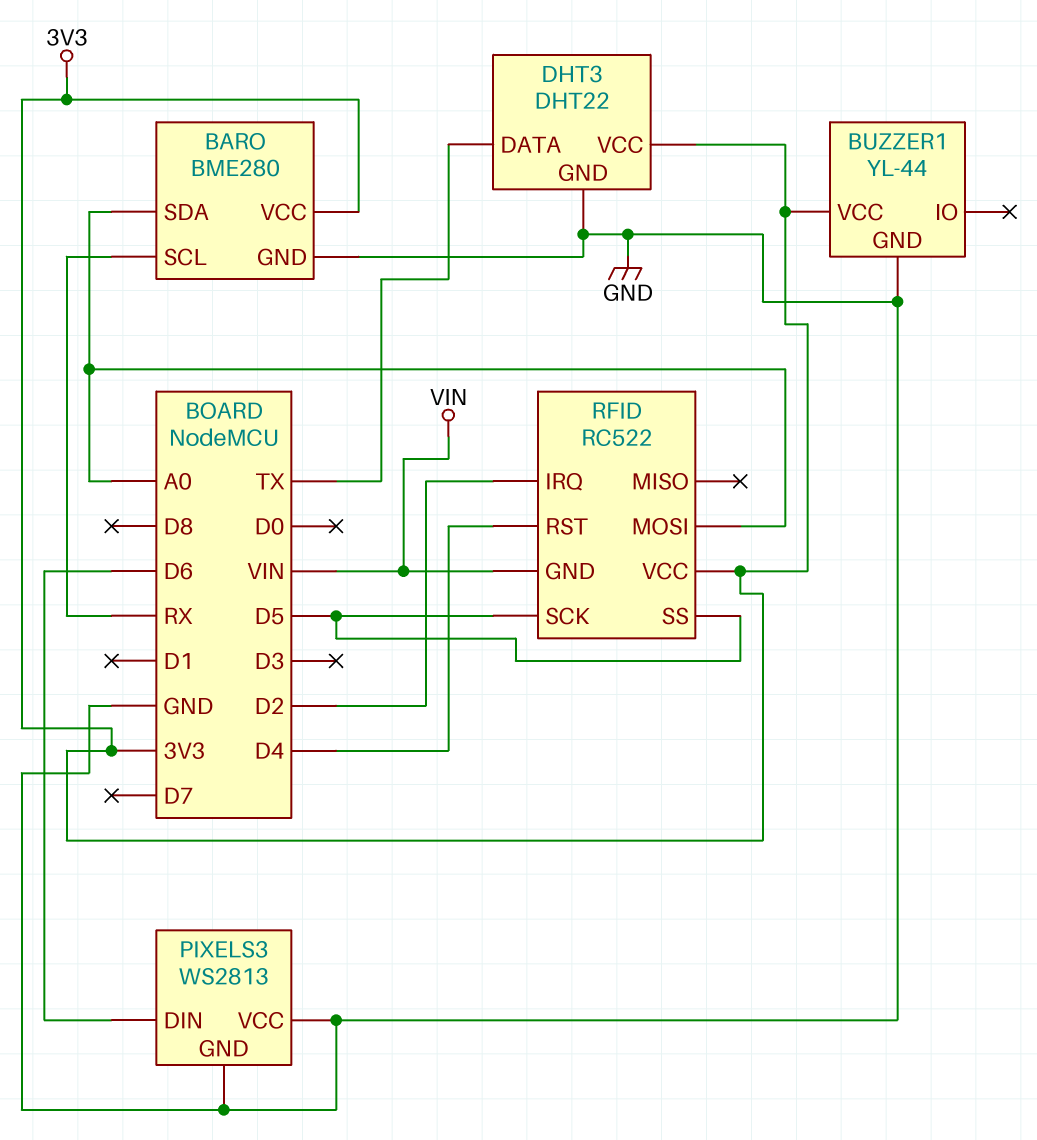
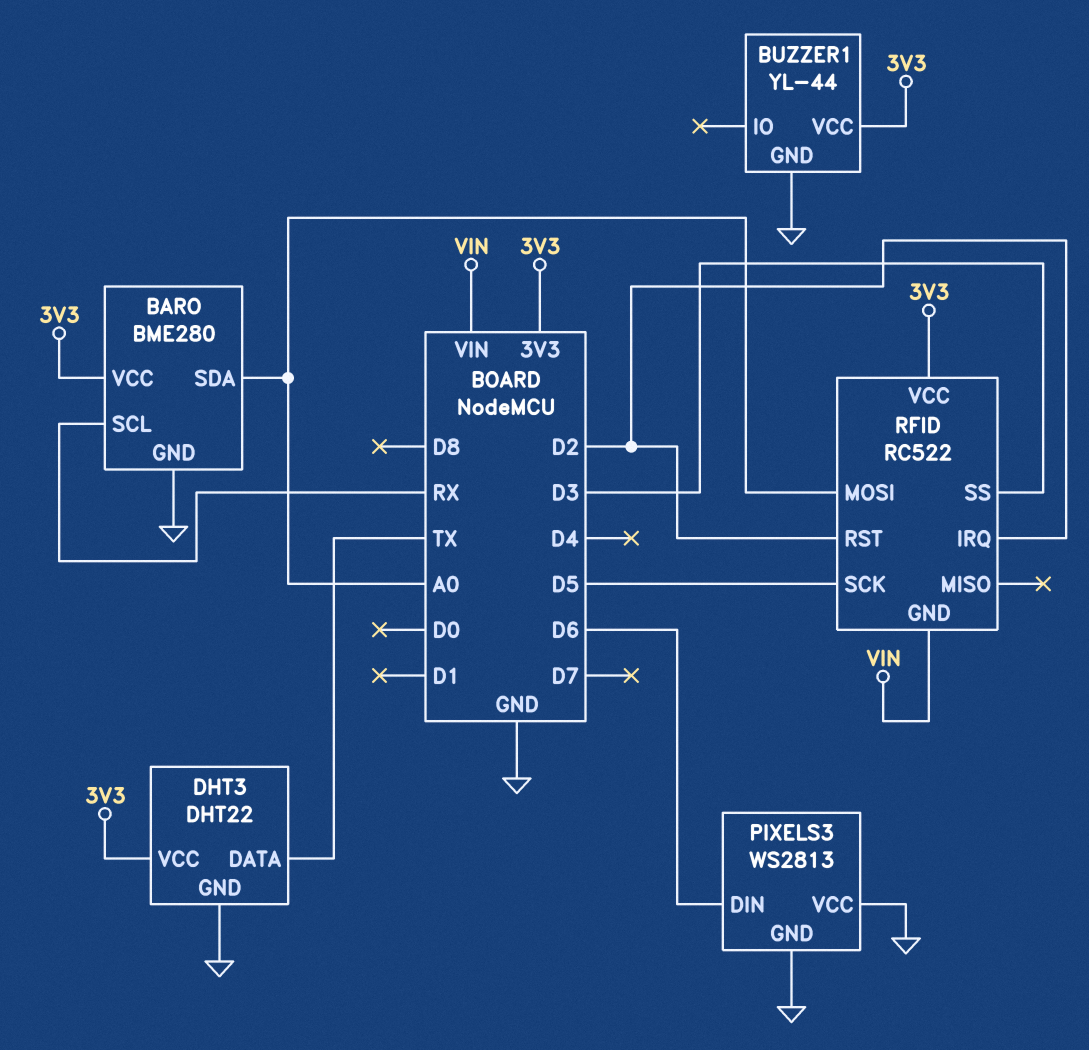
RFID pin RST: D4 -> D2
RFID pin SS: D5 -> D3

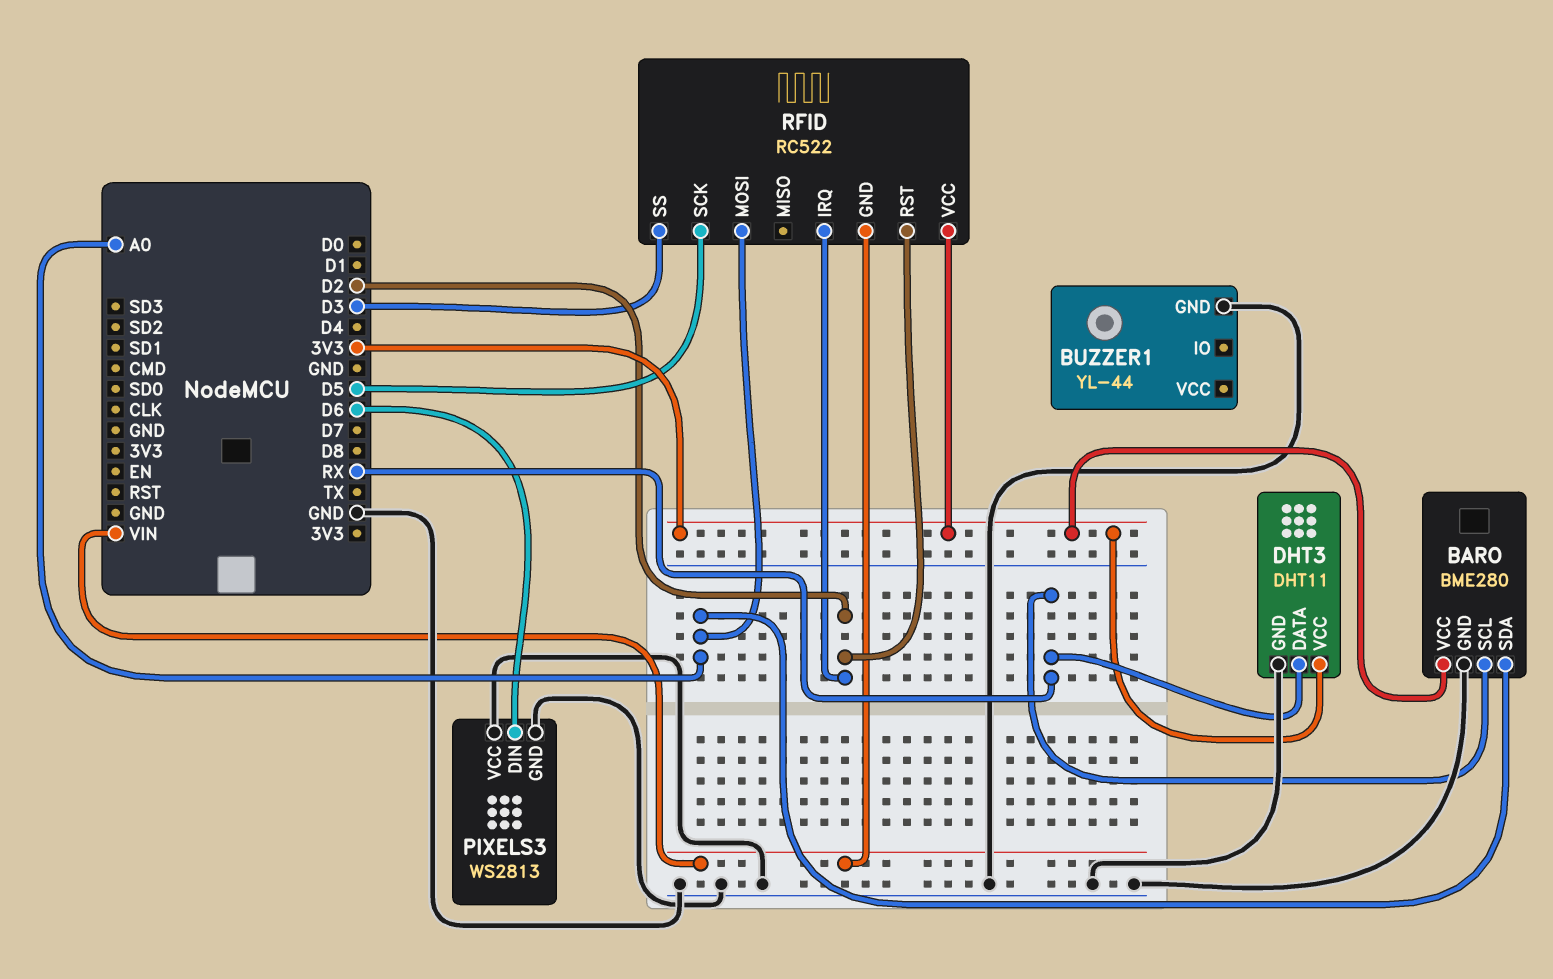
BUZZER1 pin VCC: 3V3 -> none
DHT3: DHT22 -> DHT11
DHT3 pin DATA: TX -> RX

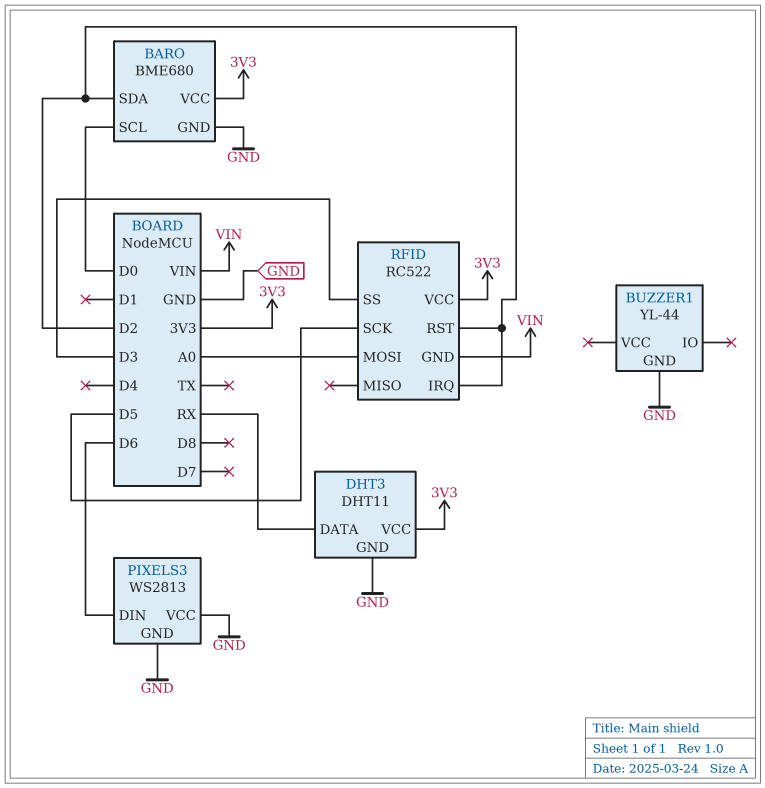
BARO: BME280 -> BME680
BARO pin SCL: RX -> D0
BARO pin SDA: A0 -> D2

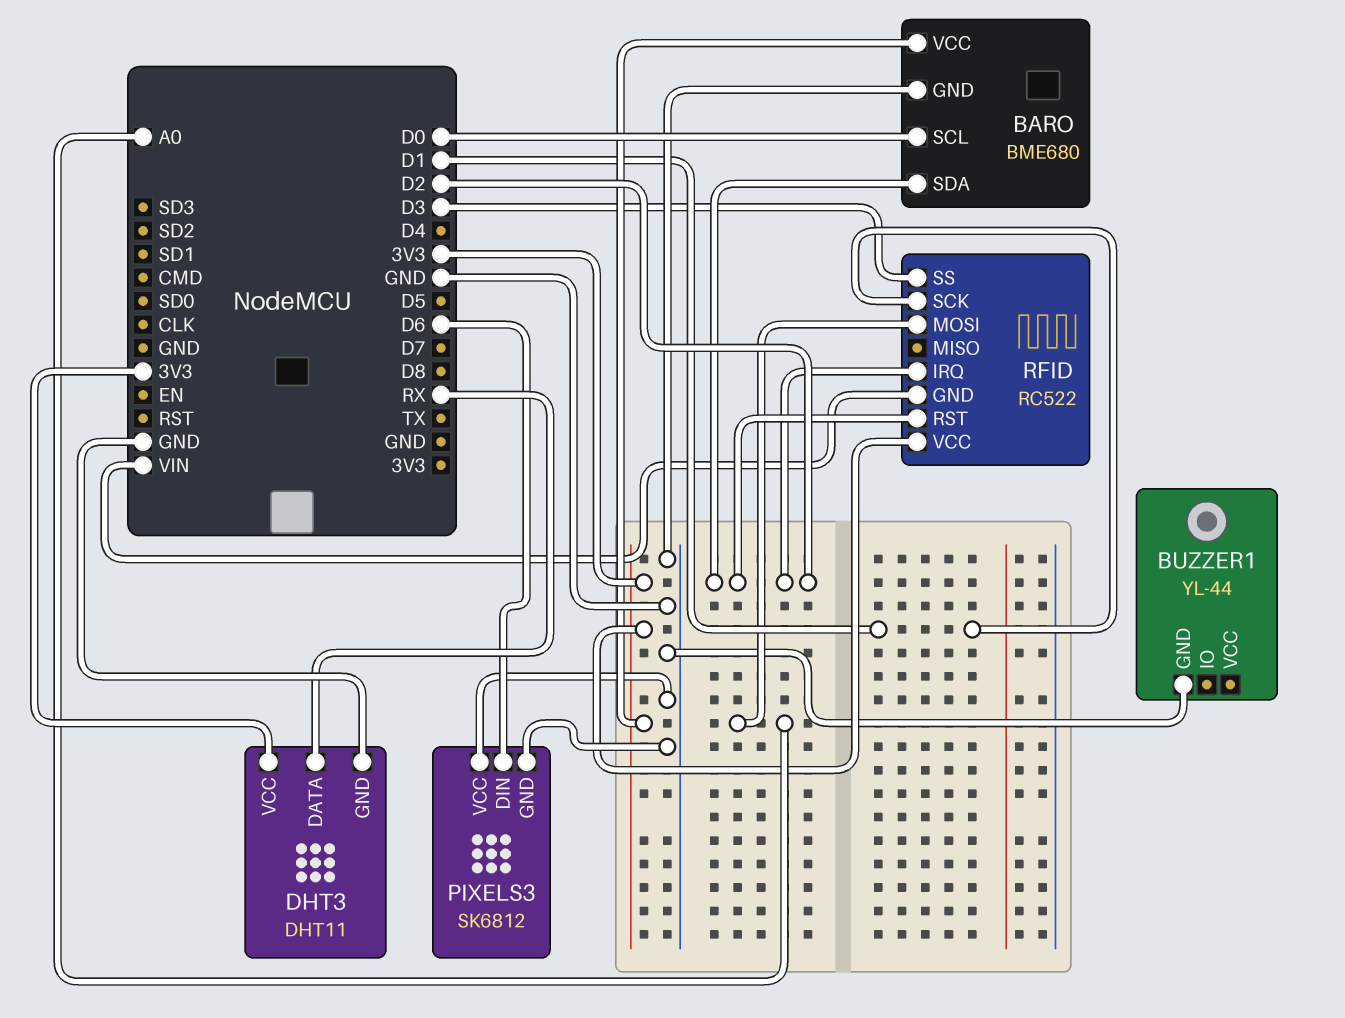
PIXELS3: WS2813 -> SK6812
RFID pin SCK: D5 -> D1

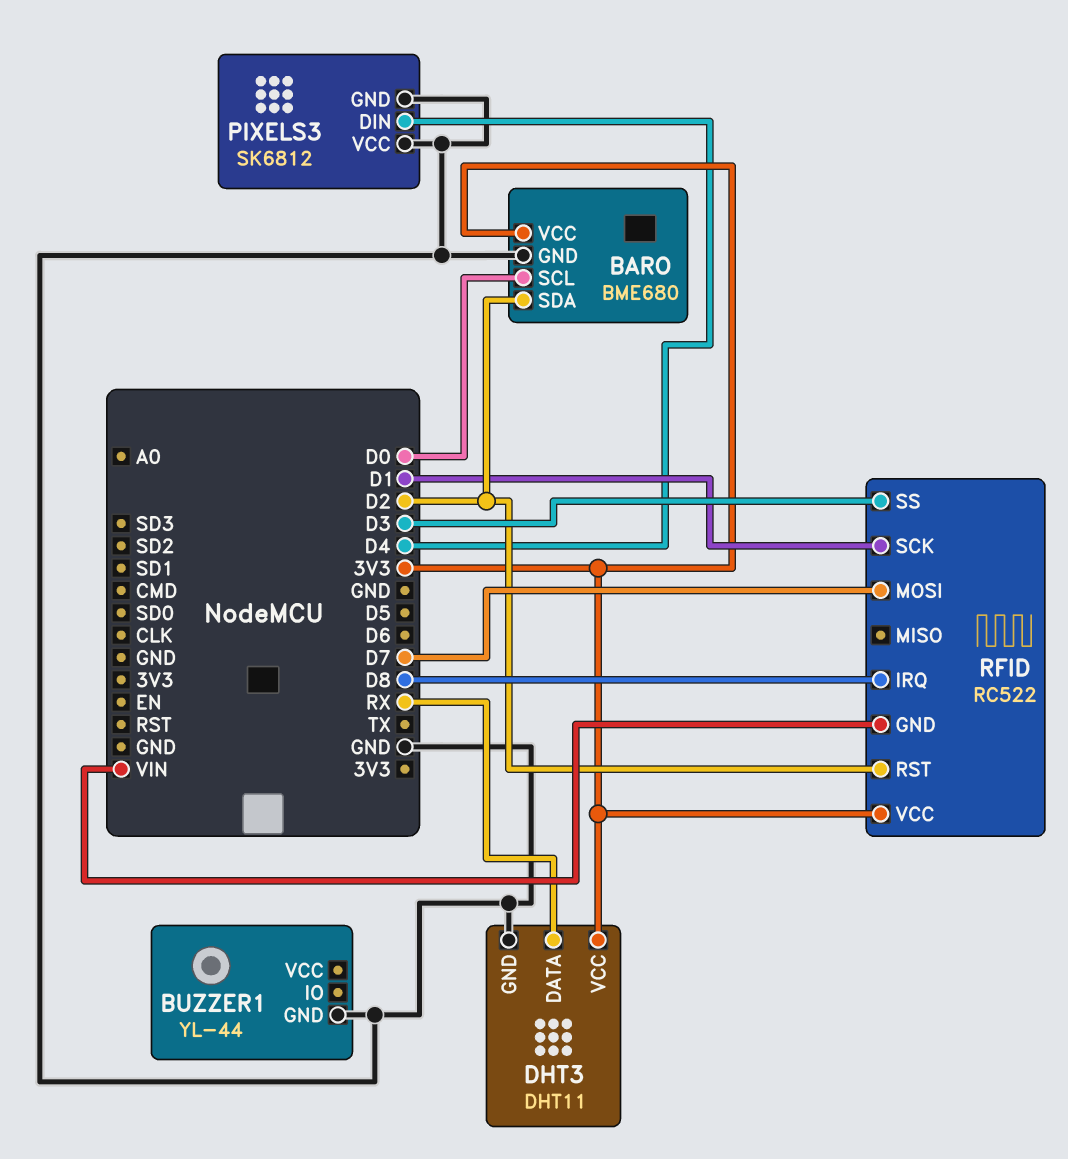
PIXELS3 pin DIN: D6 -> D4
RFID pin IRQ: D2 -> D8
RFID pin MOSI: A0 -> D7

